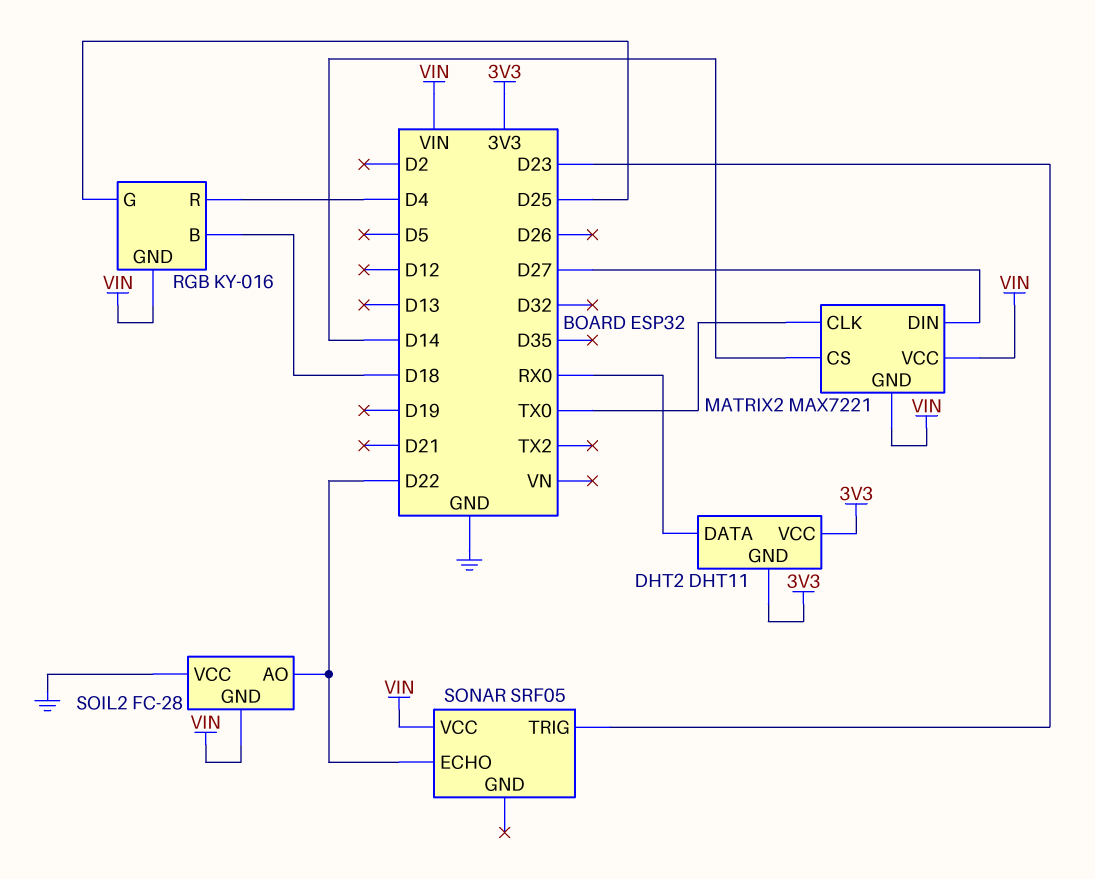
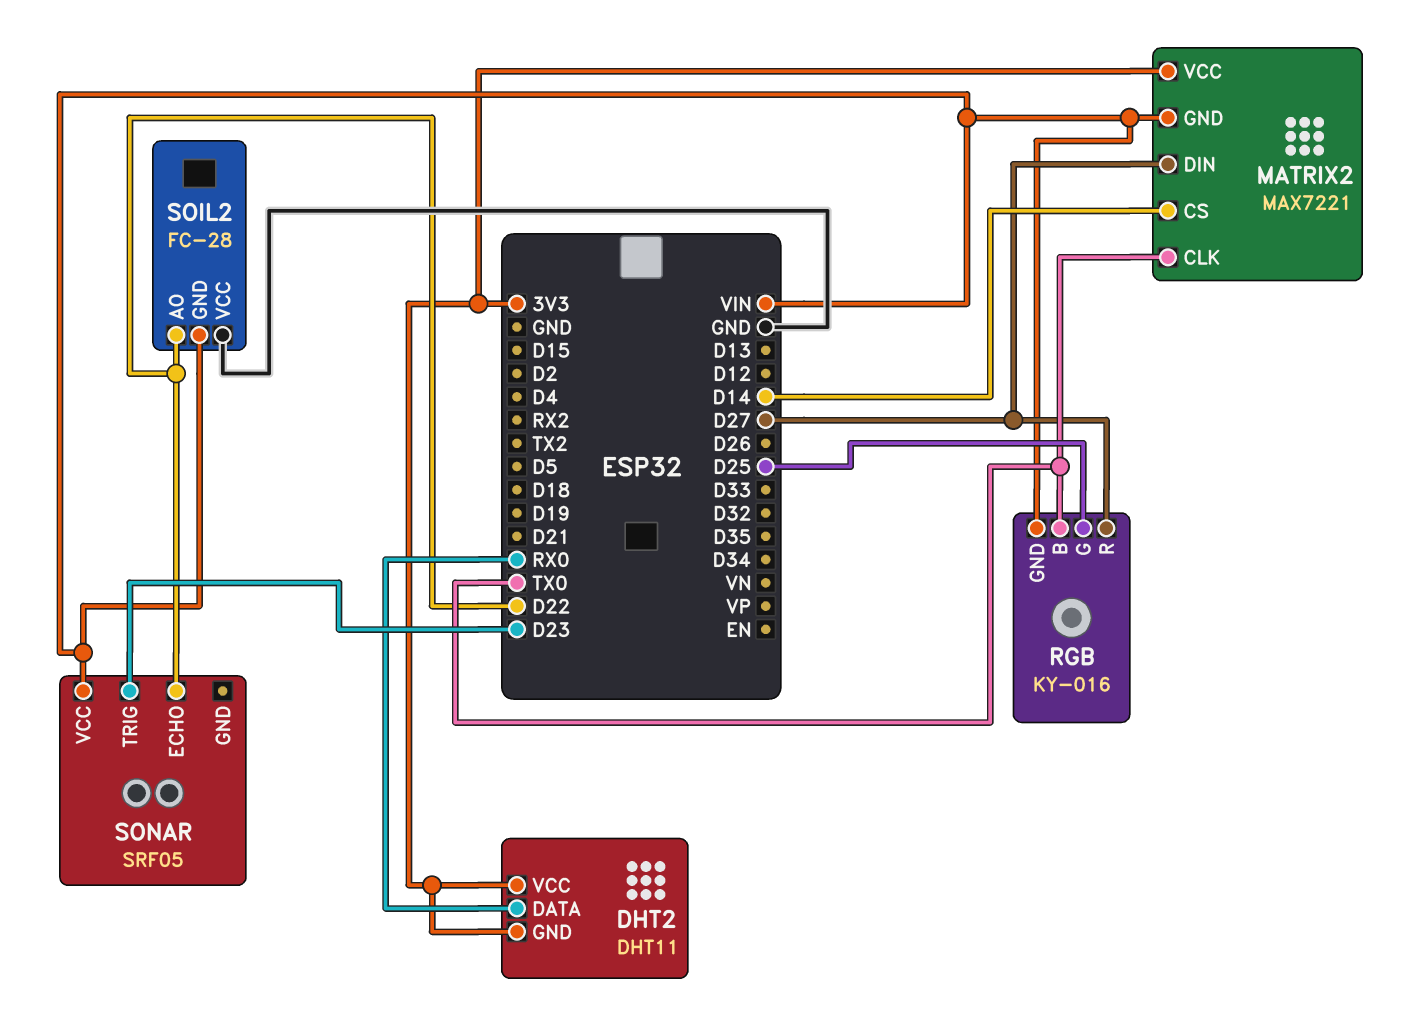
MATRIX2 pin VCC: VIN -> 3V3
RGB pin B: D18 -> TX0
RGB pin R: D4 -> D27

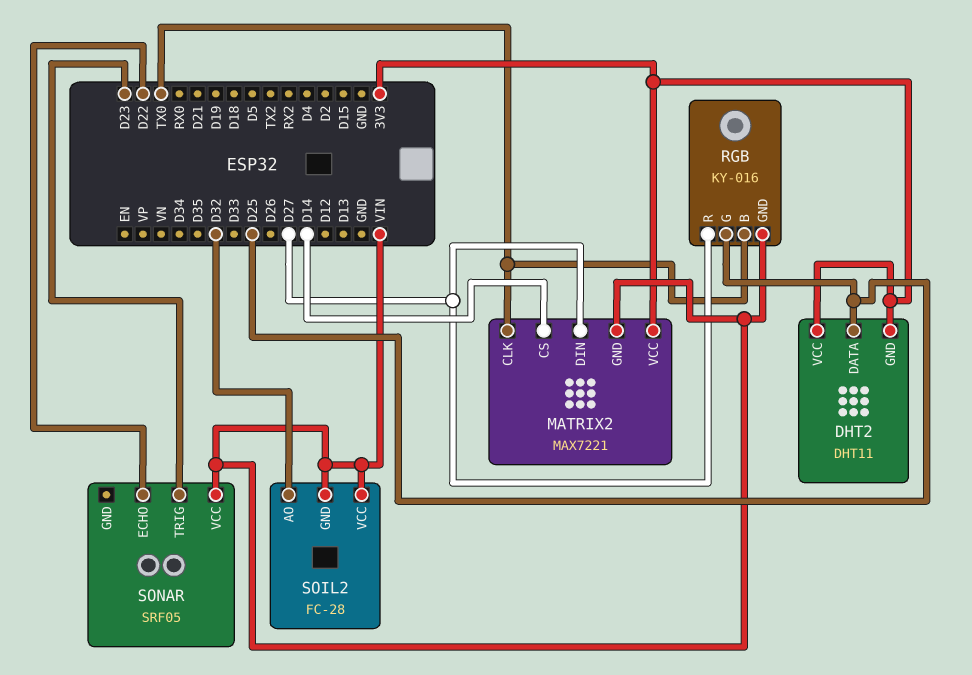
DHT2 pin DATA: RX0 -> D25
SOIL2 pin AO: D22 -> D32
SOIL2 pin VCC: GND -> VIN

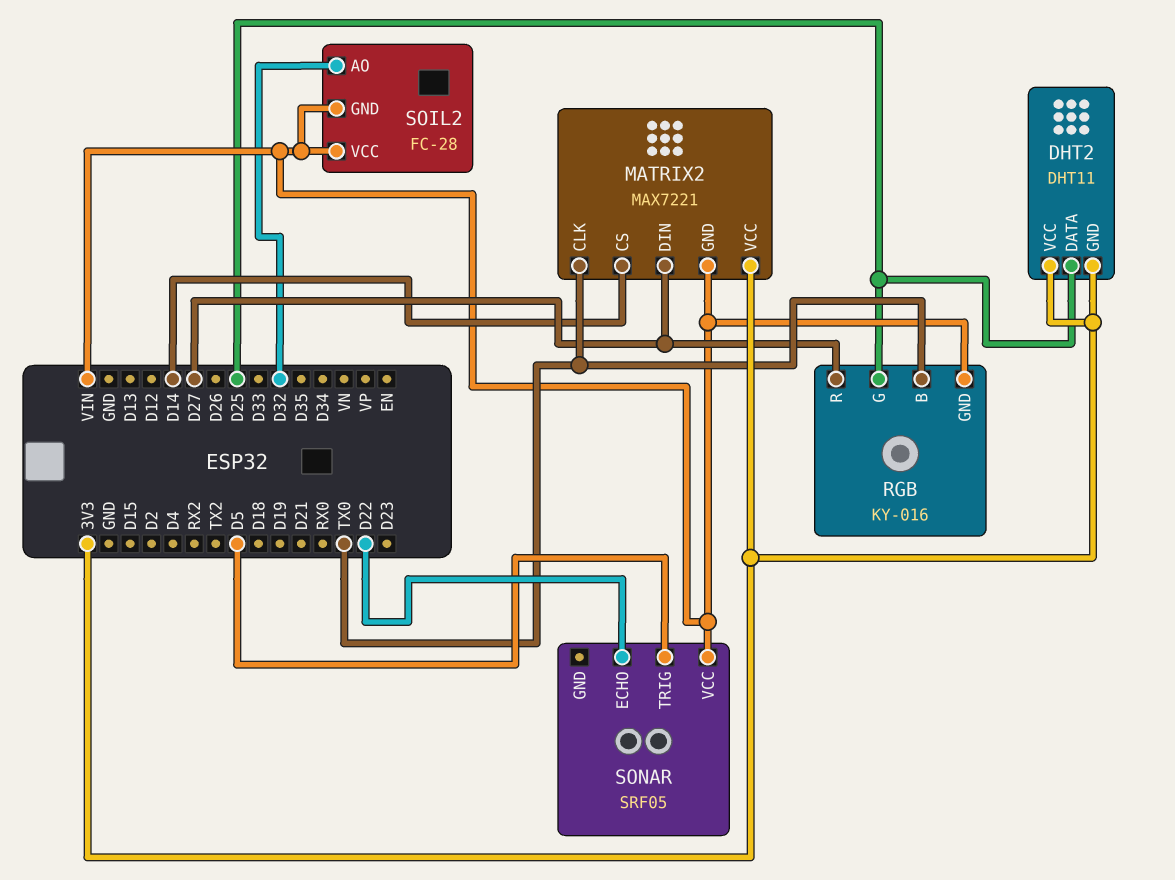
SONAR pin TRIG: D23 -> D5

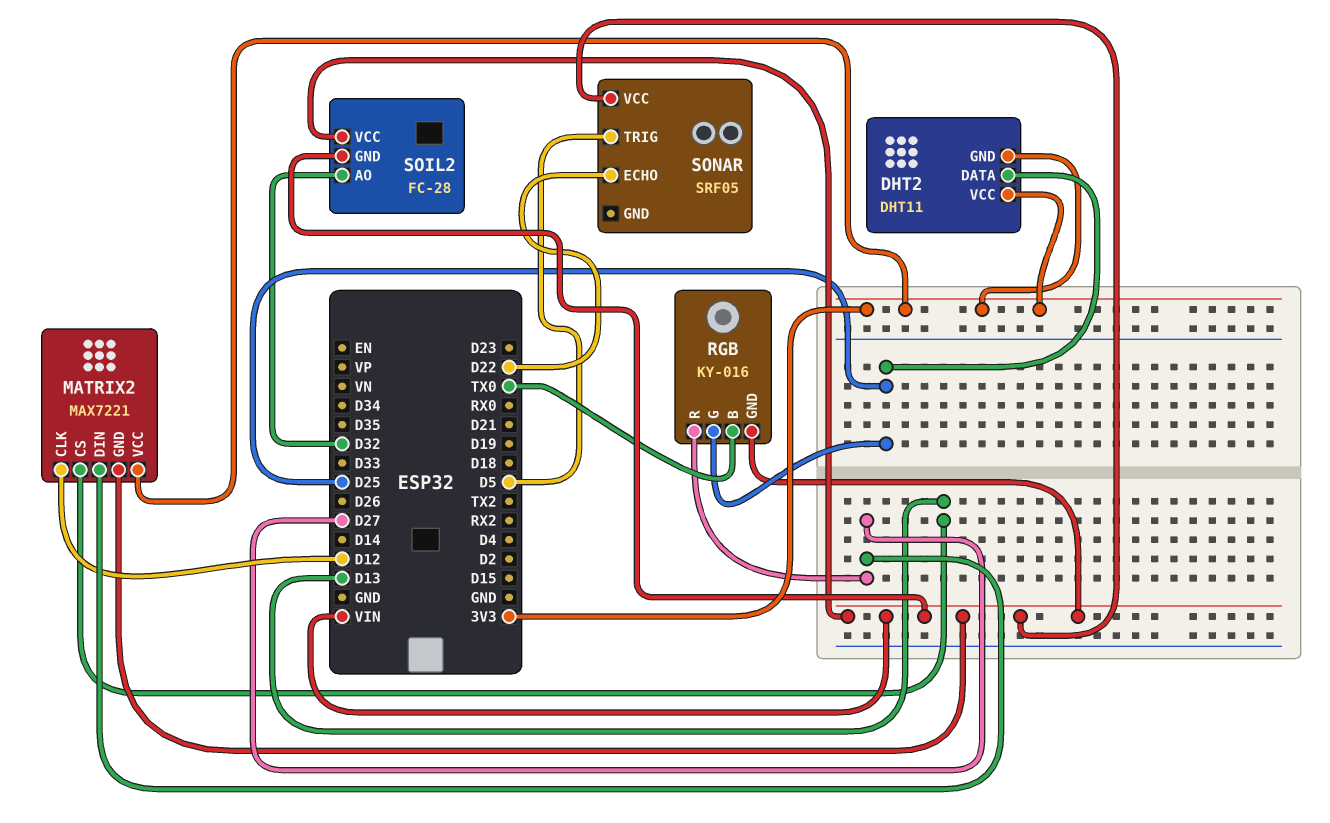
MATRIX2 pin CLK: TX0 -> D12
MATRIX2 pin CS: D14 -> D13

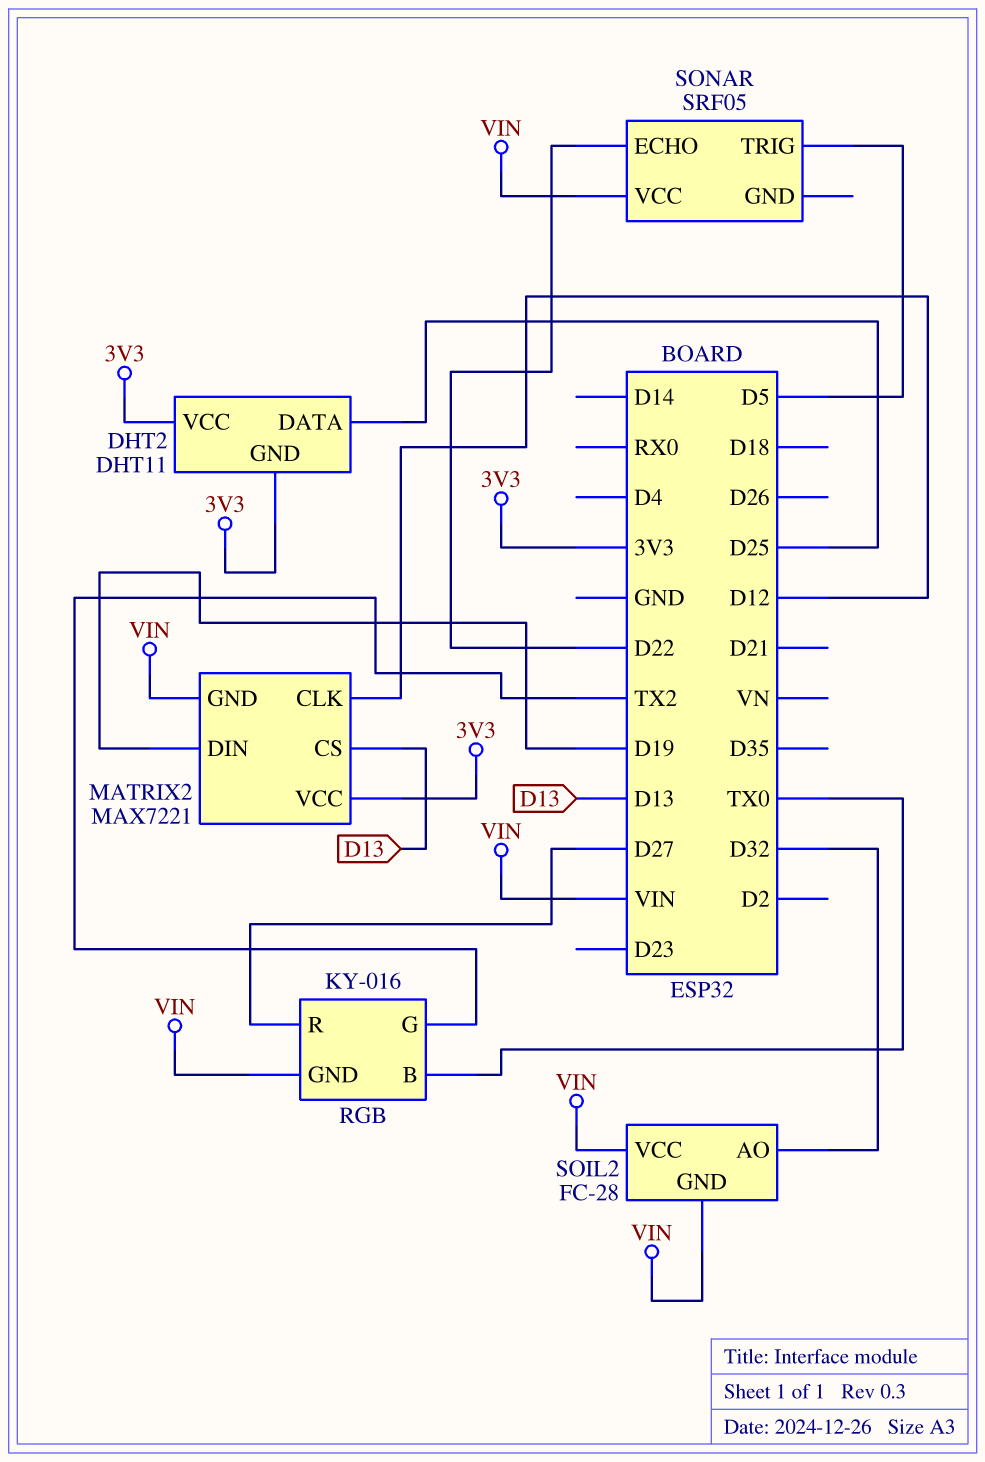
MATRIX2 pin DIN: D27 -> D19
RGB pin G: D25 -> TX2

